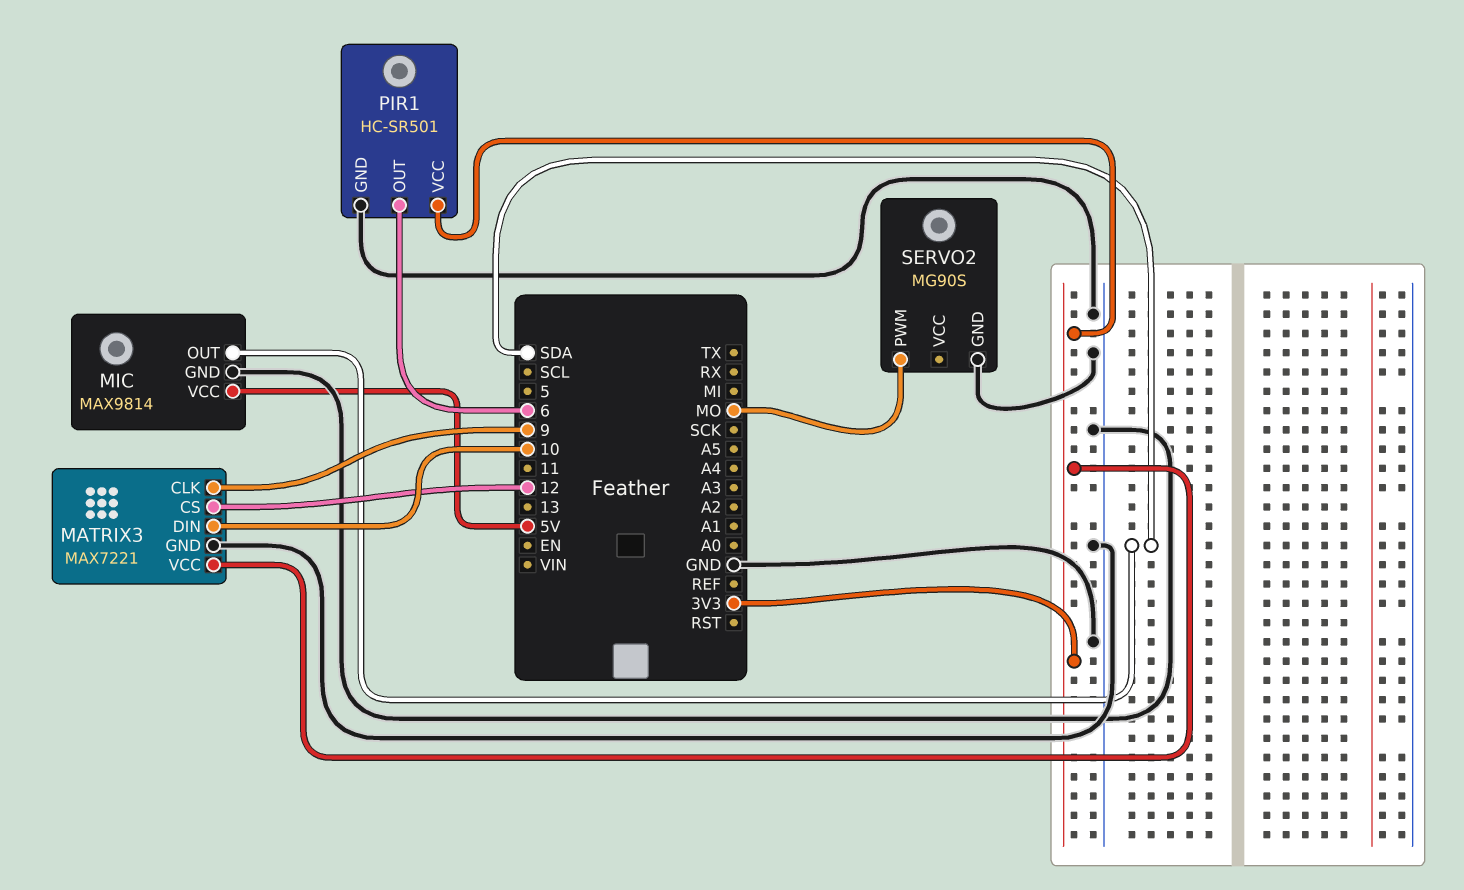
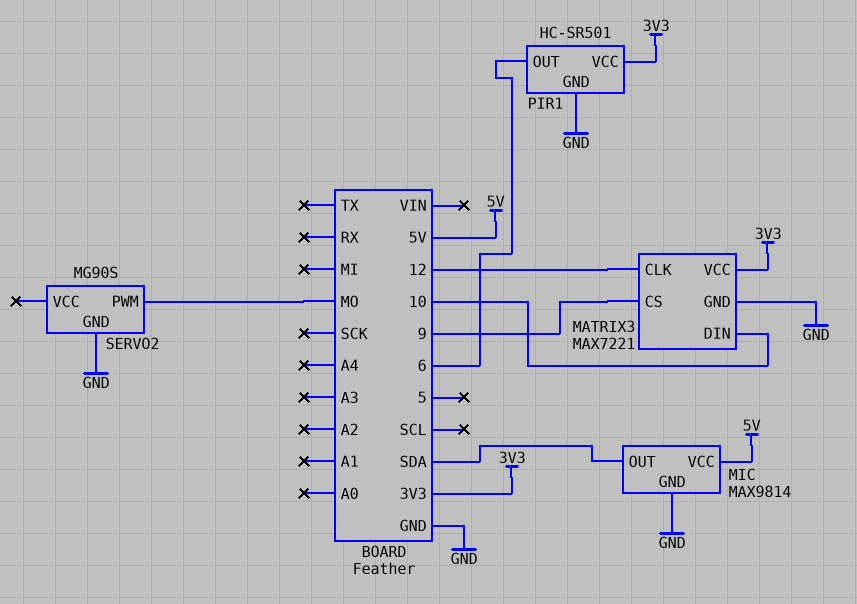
MATRIX3 pin CLK: 9 -> 12
MATRIX3 pin CS: 12 -> 9

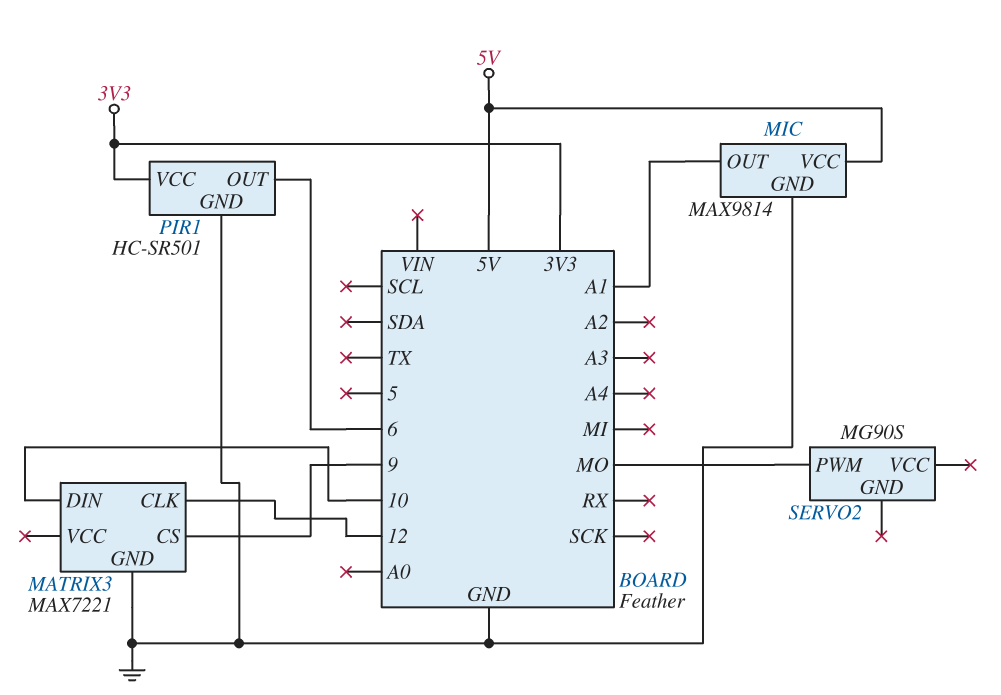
MATRIX3 pin VCC: 3V3 -> none
MIC pin OUT: SDA -> A1
SERVO2 pin GND: GND -> none

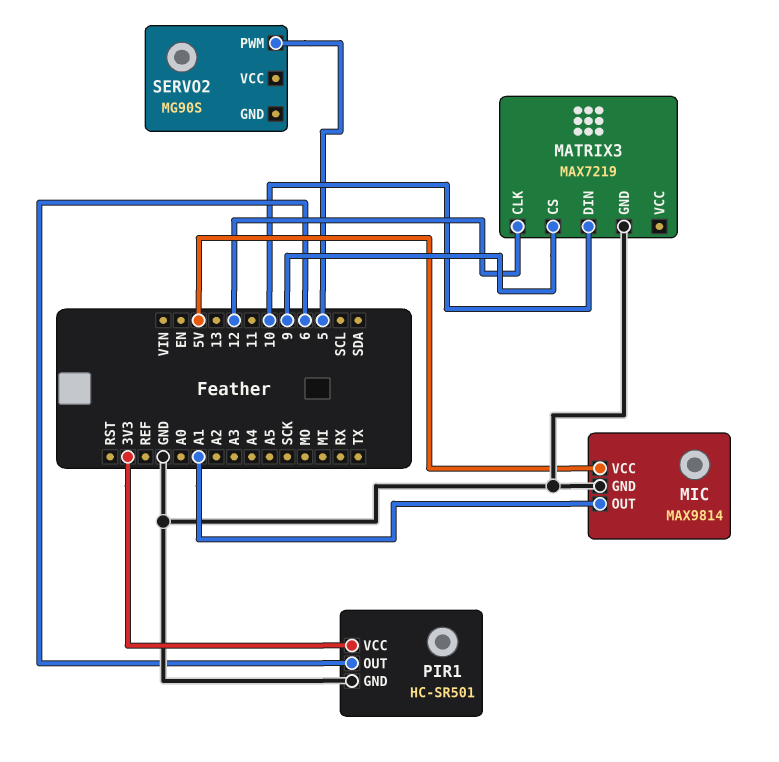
MATRIX3: MAX7221 -> MAX7219
SERVO2 pin PWM: MO -> 5

